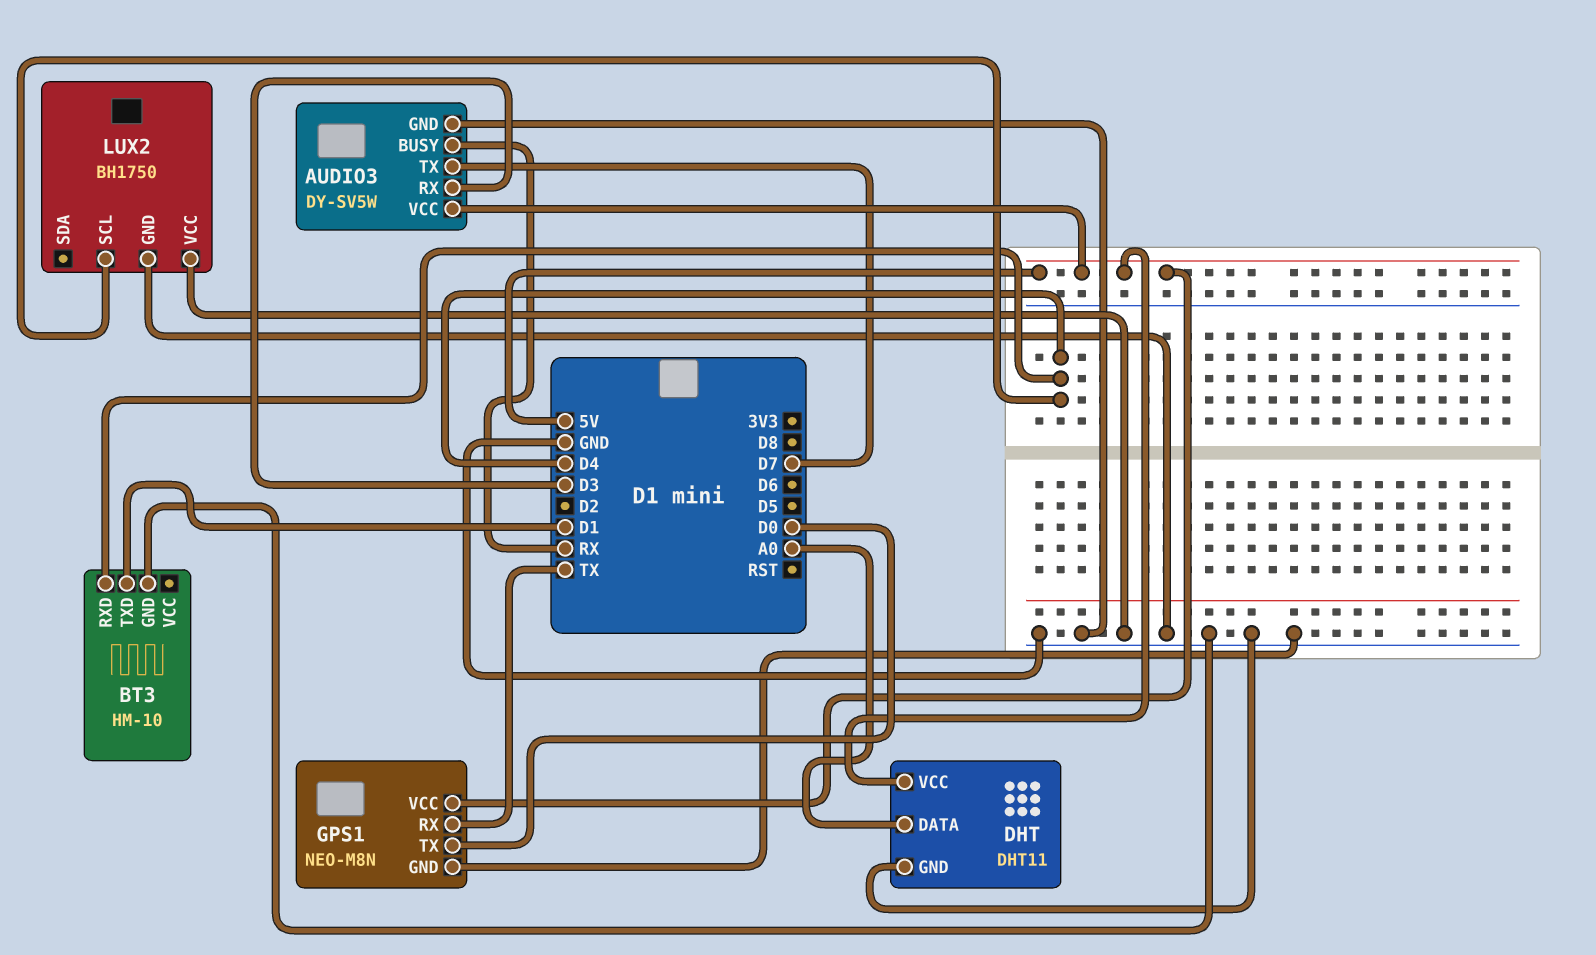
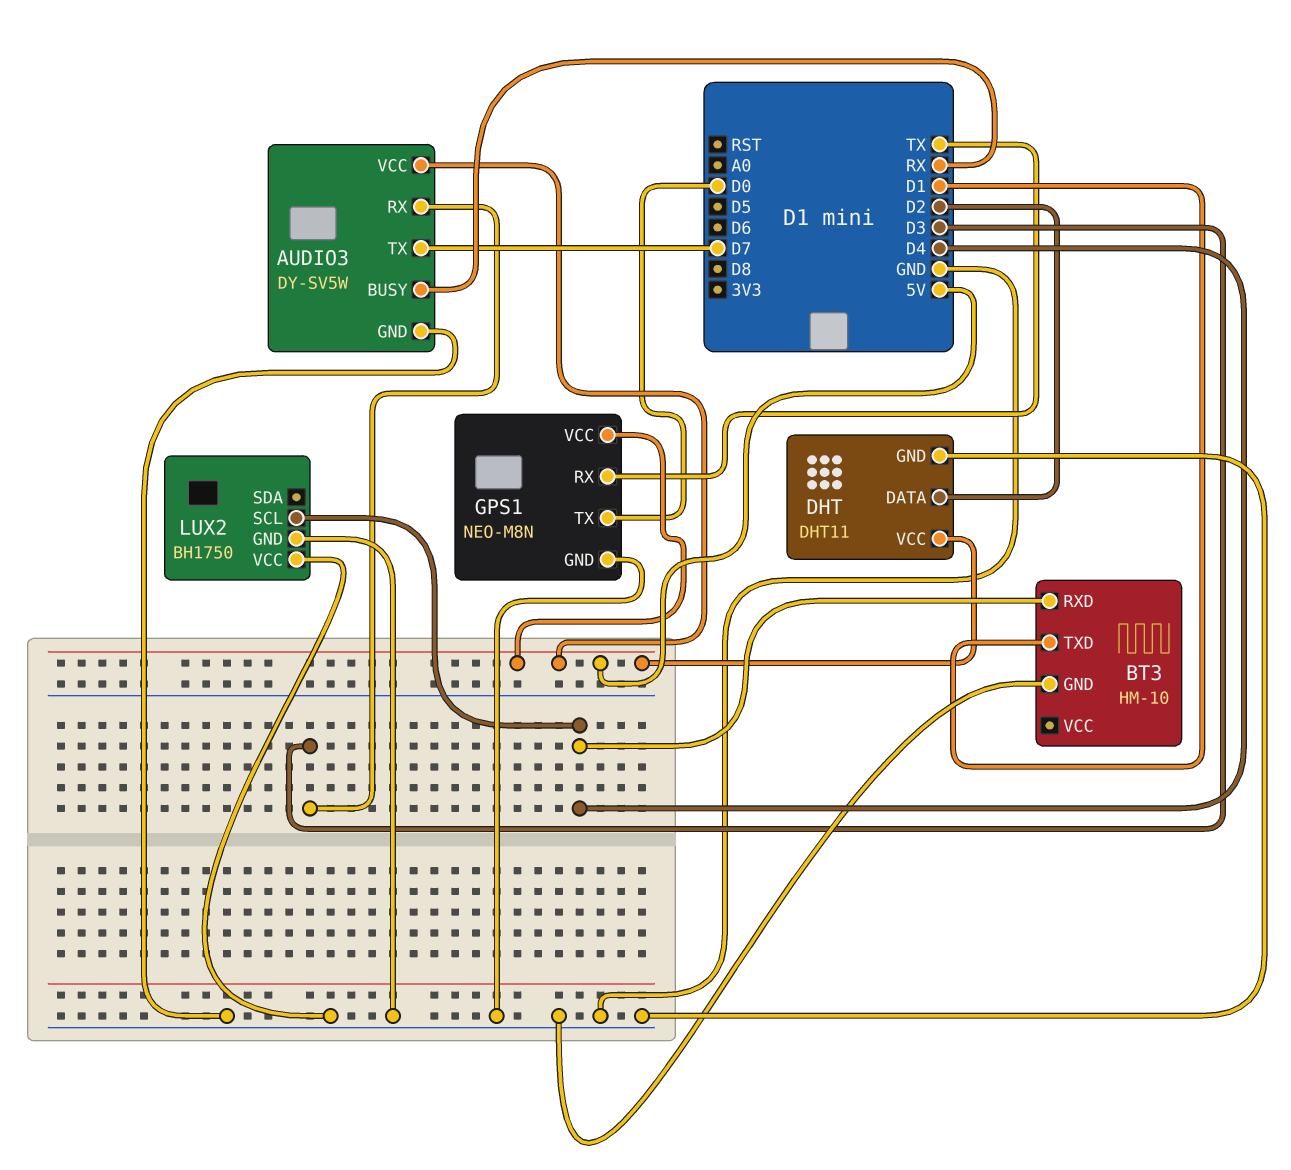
DHT pin DATA: A0 -> D2

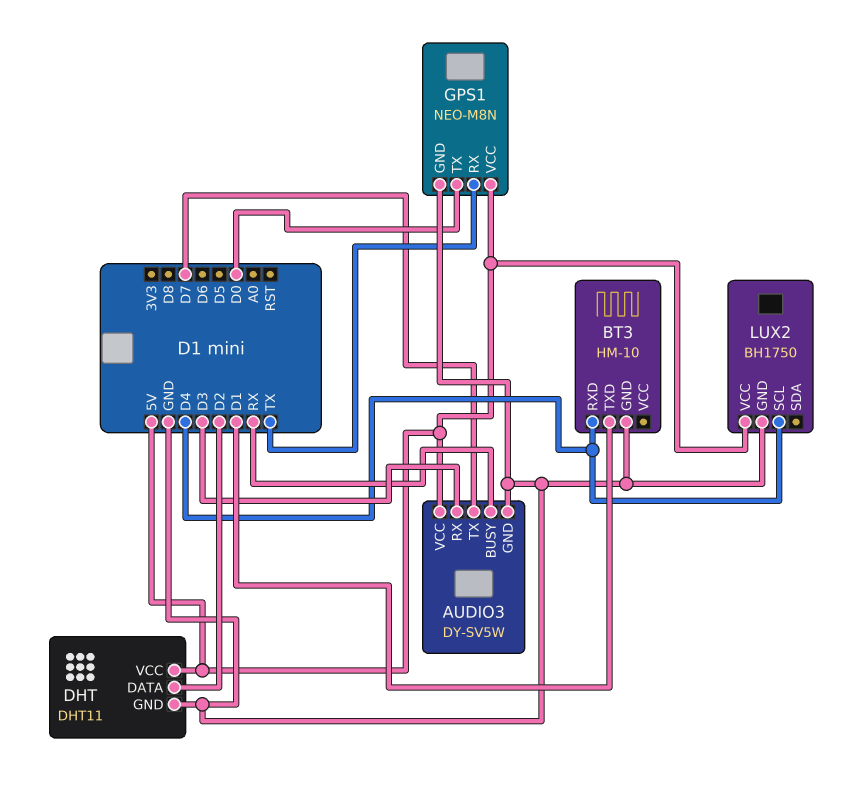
LUX2 pin VCC: GND -> 5V

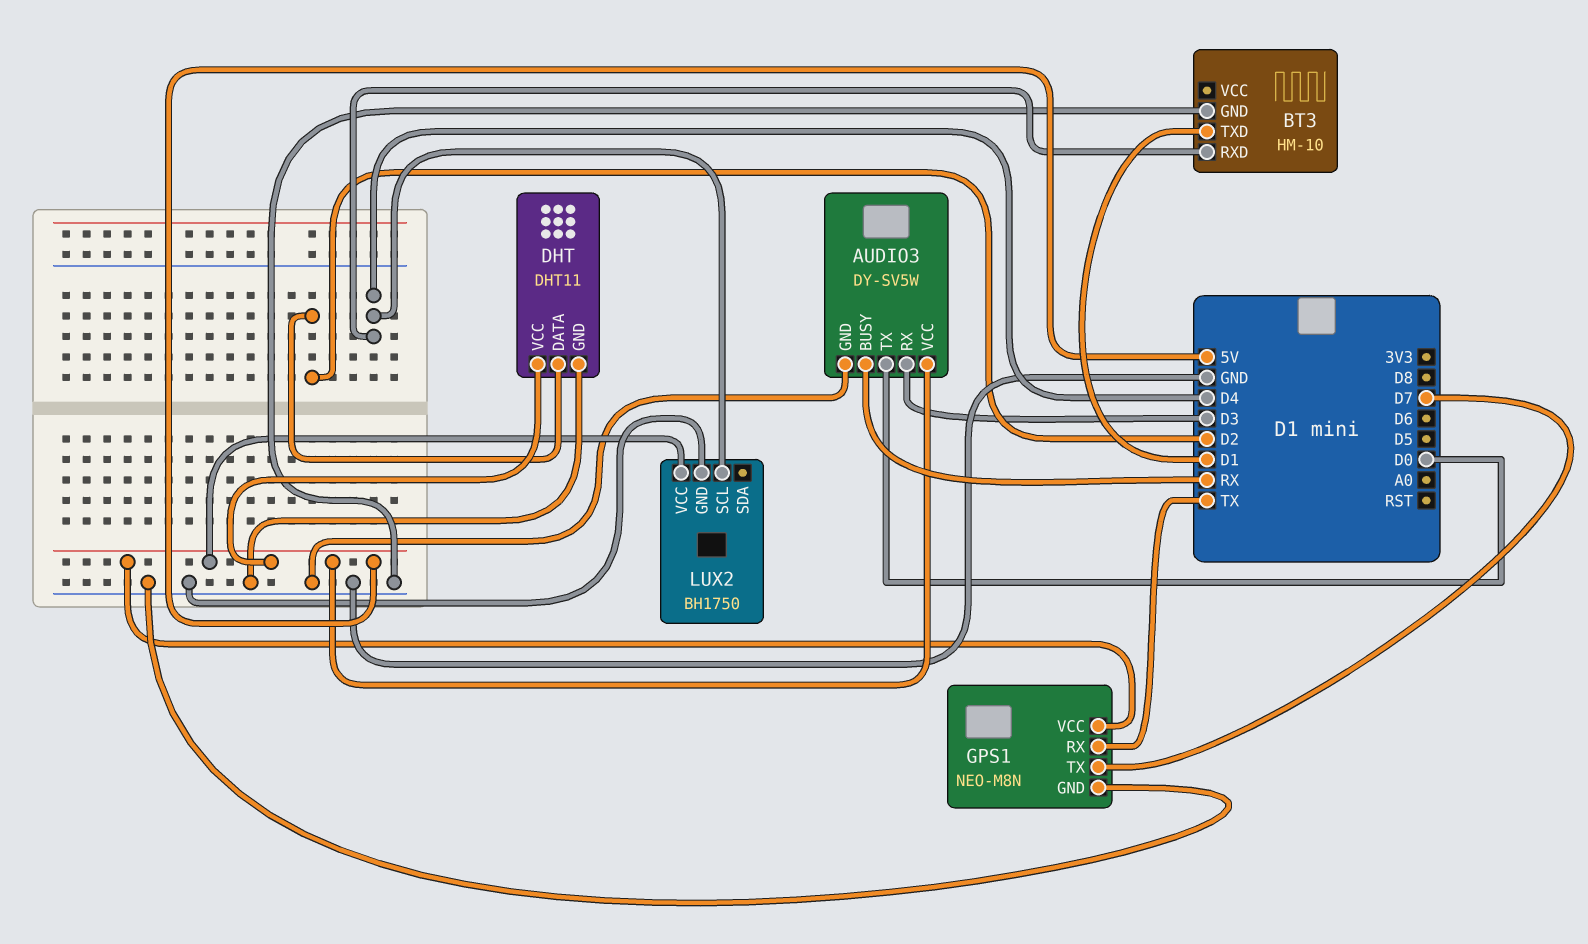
AUDIO3 pin TX: D7 -> D0
GPS1 pin TX: D0 -> D7

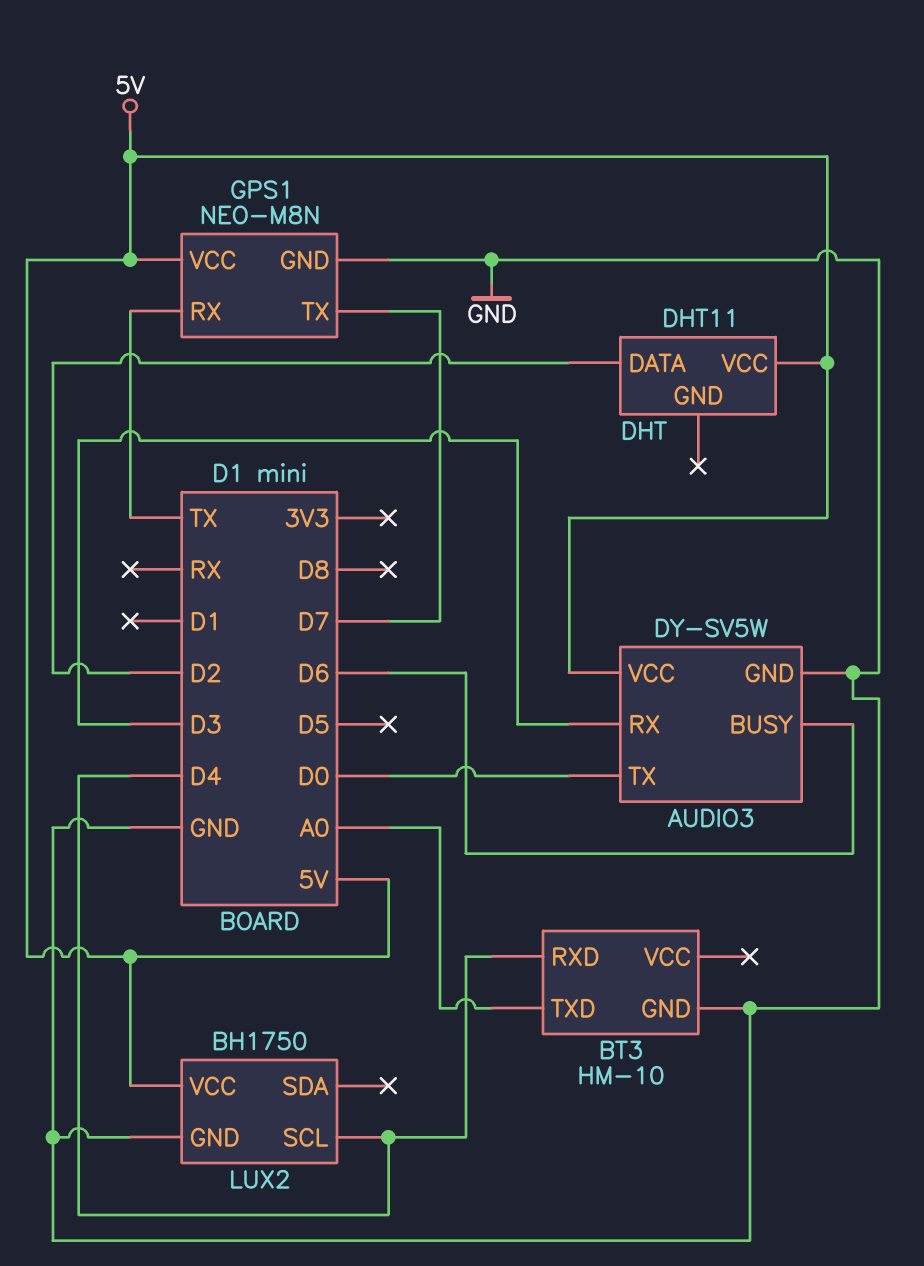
AUDIO3 pin BUSY: RX -> D6
BT3 pin TXD: D1 -> A0
DHT pin GND: GND -> none

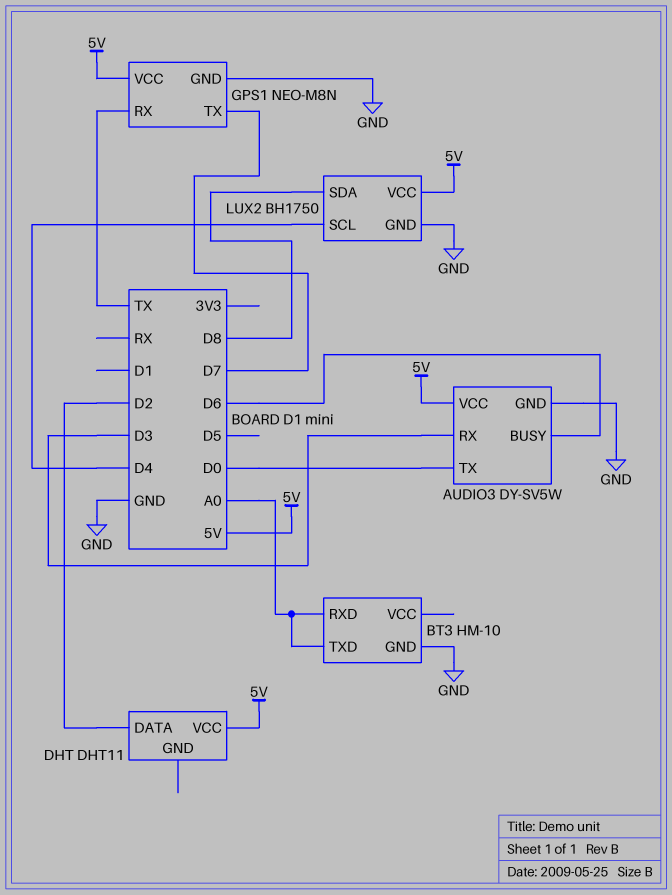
BT3 pin RXD: D4 -> A0
LUX2 pin SDA: none -> D8

